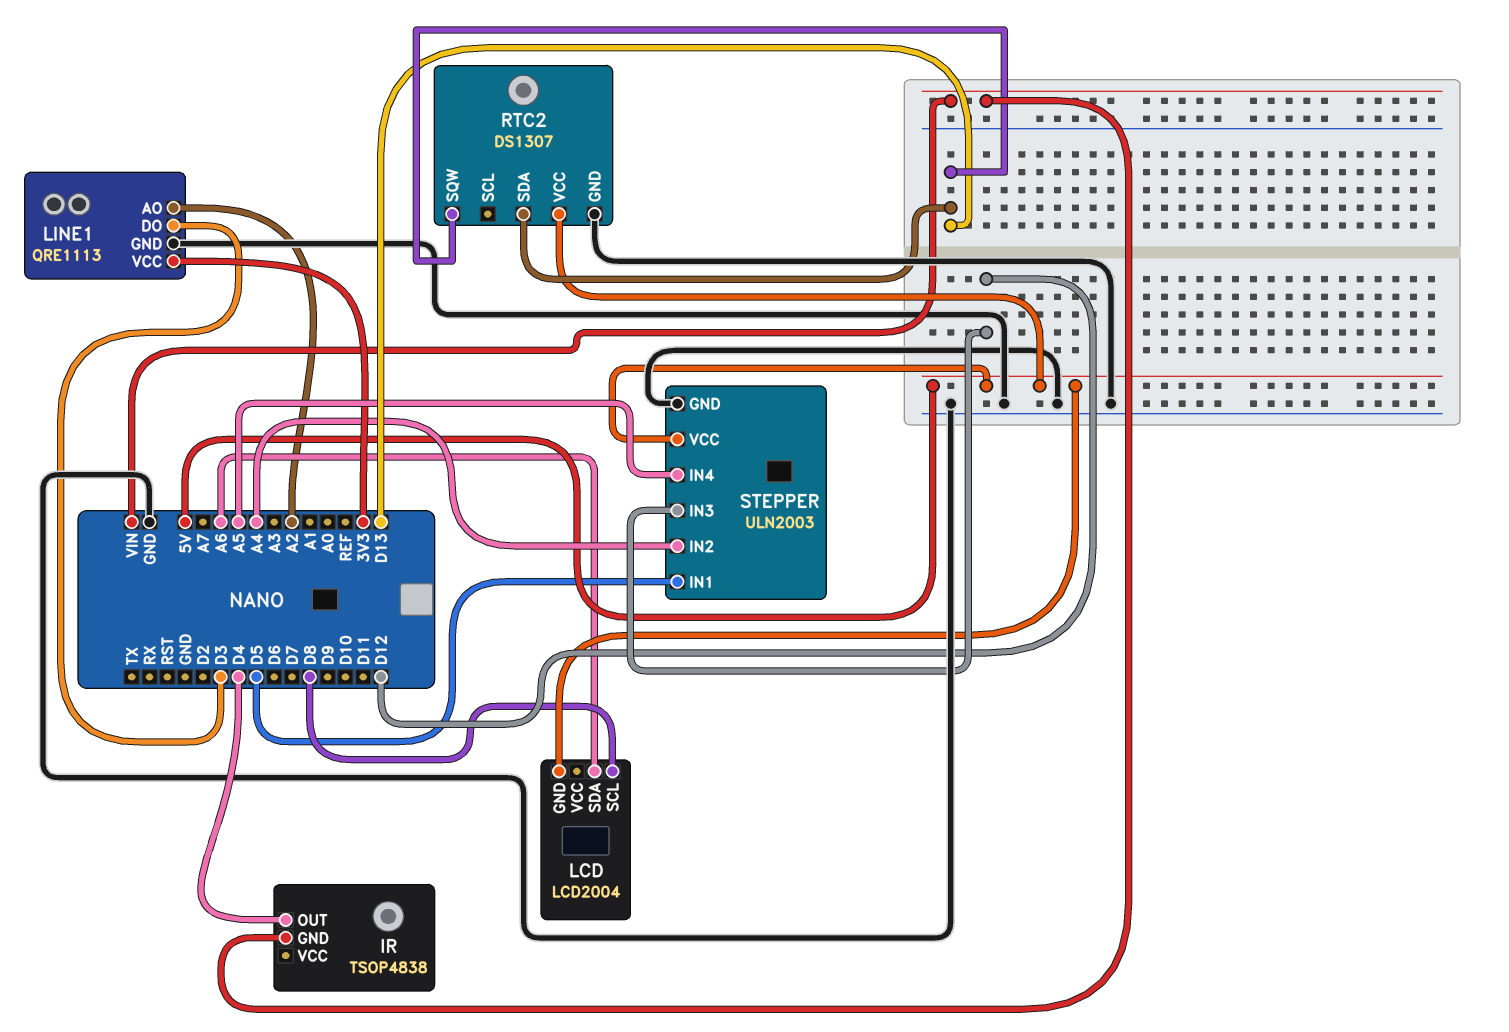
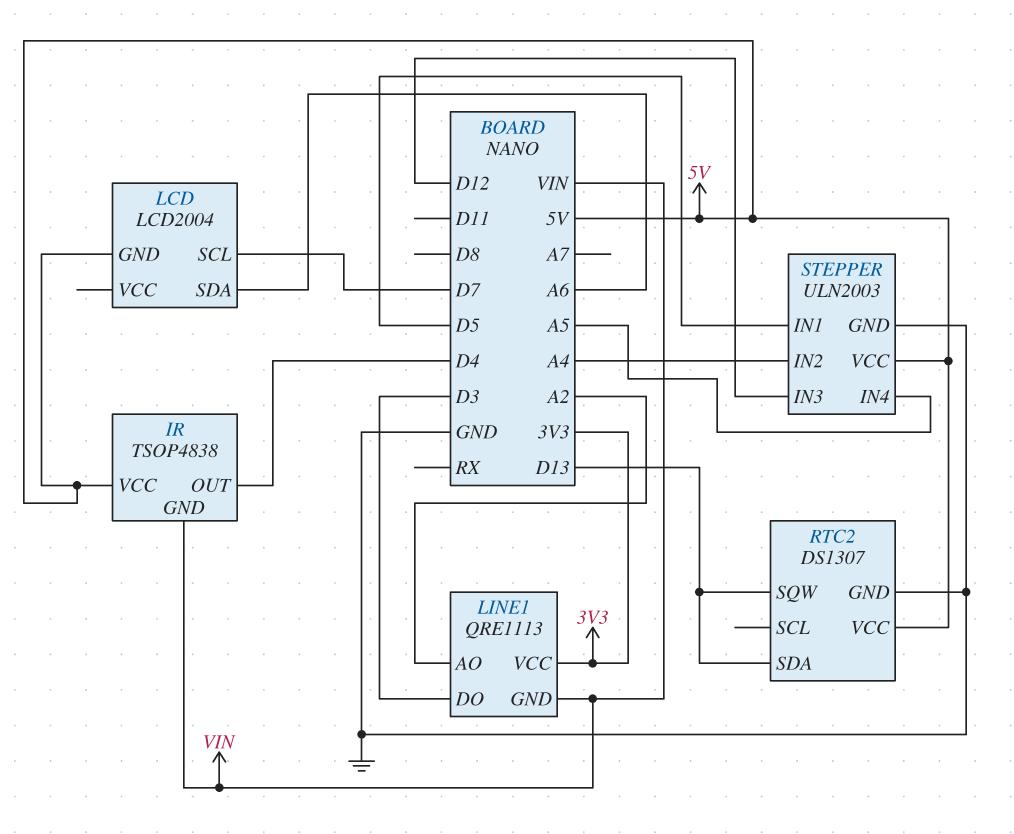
IR pin VCC: none -> 5V
LCD pin SCL: D8 -> D7
LINE1 pin GND: GND -> VIN

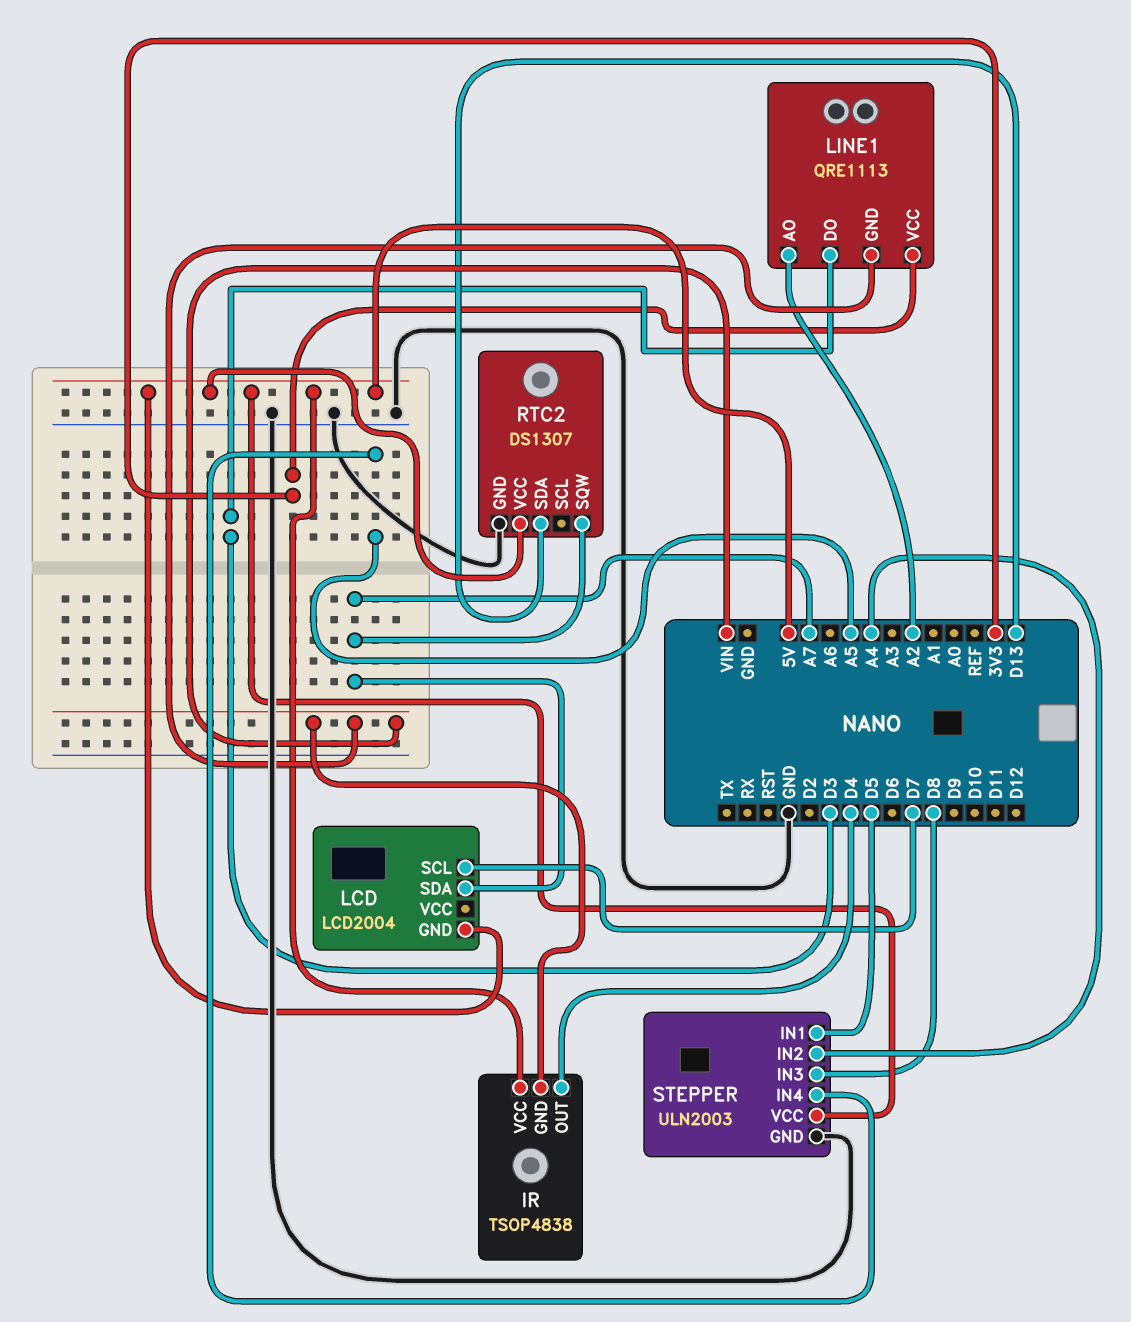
LCD pin SDA: A6 -> A7
RTC2 pin SQW: D13 -> A7
STEPPER pin IN3: D12 -> D8

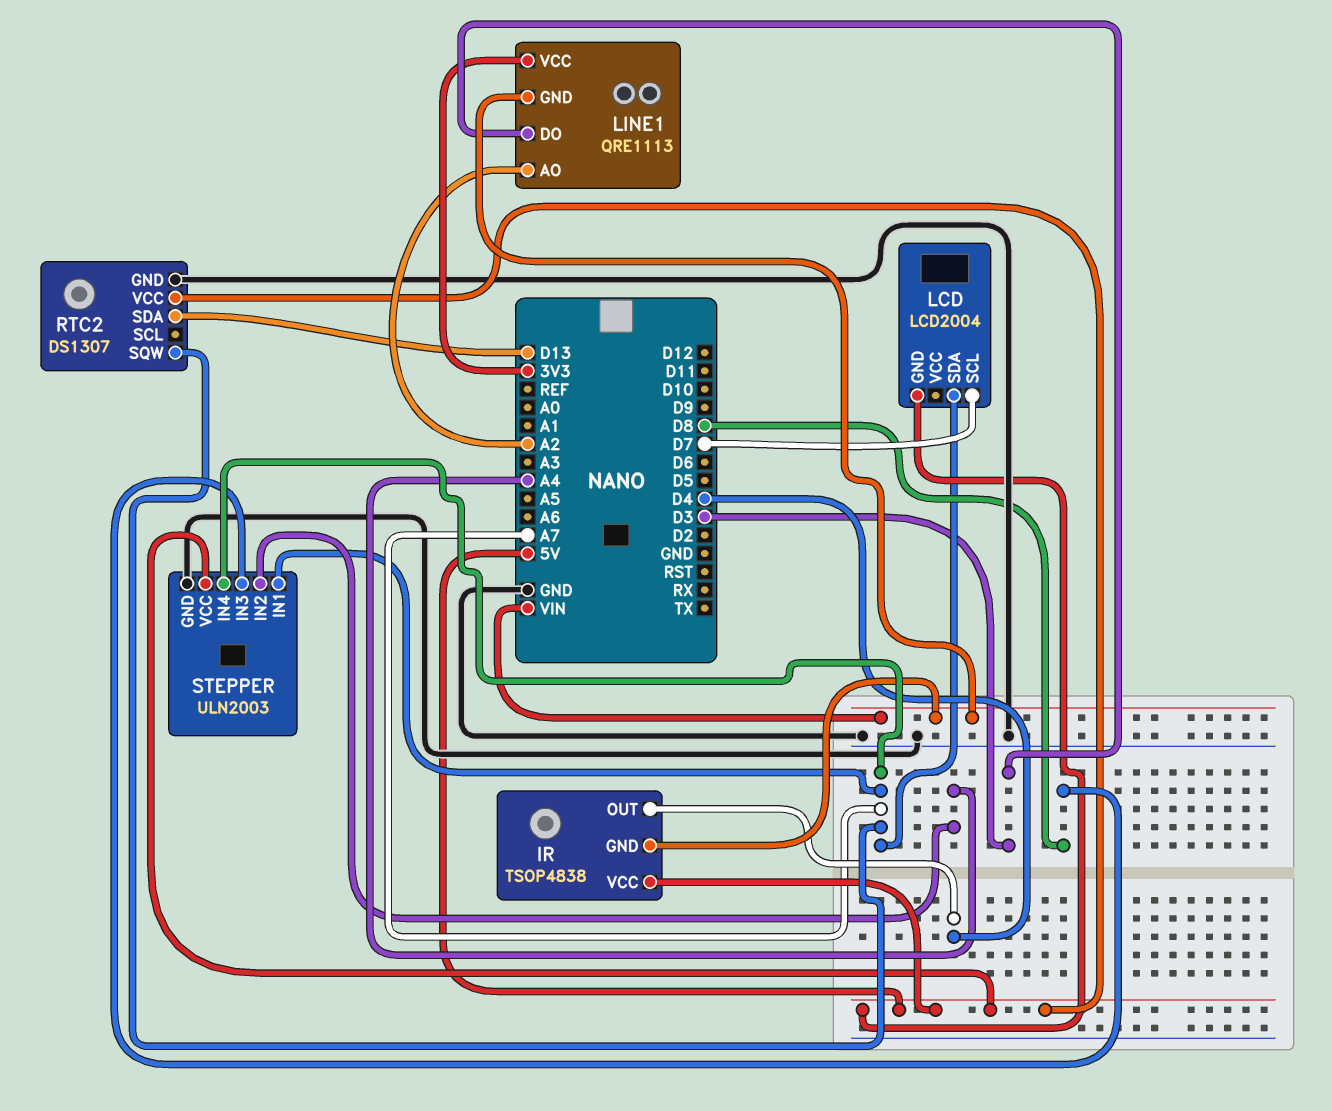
STEPPER pin IN1: D5 -> A7
STEPPER pin IN4: A5 -> A7

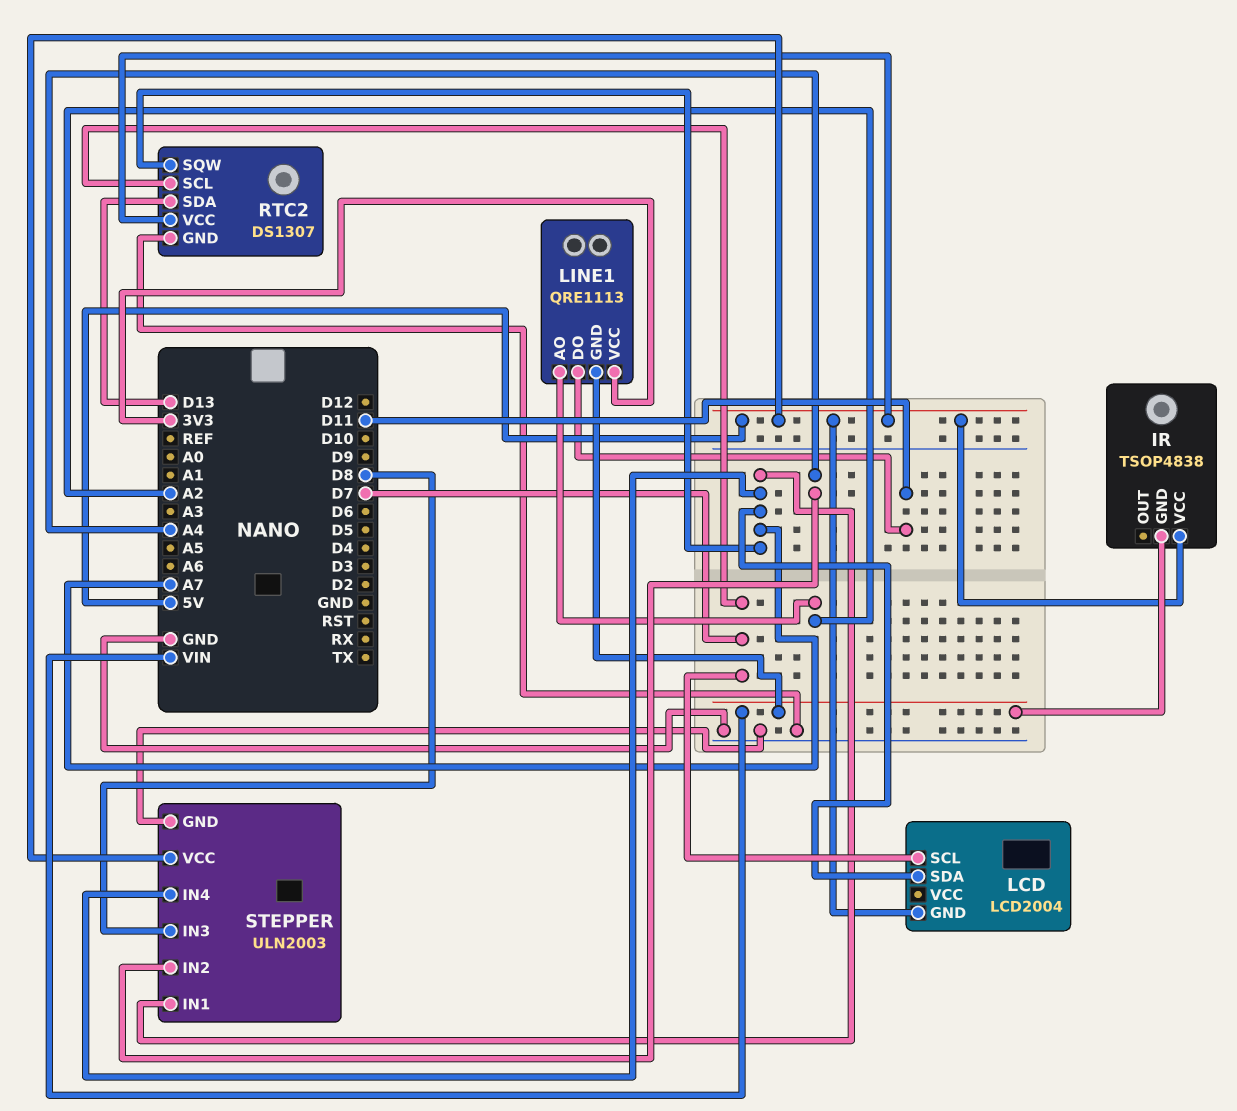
IR pin OUT: D4 -> none
LINE1 pin DO: D3 -> D11
RTC2 pin SCL: none -> D7

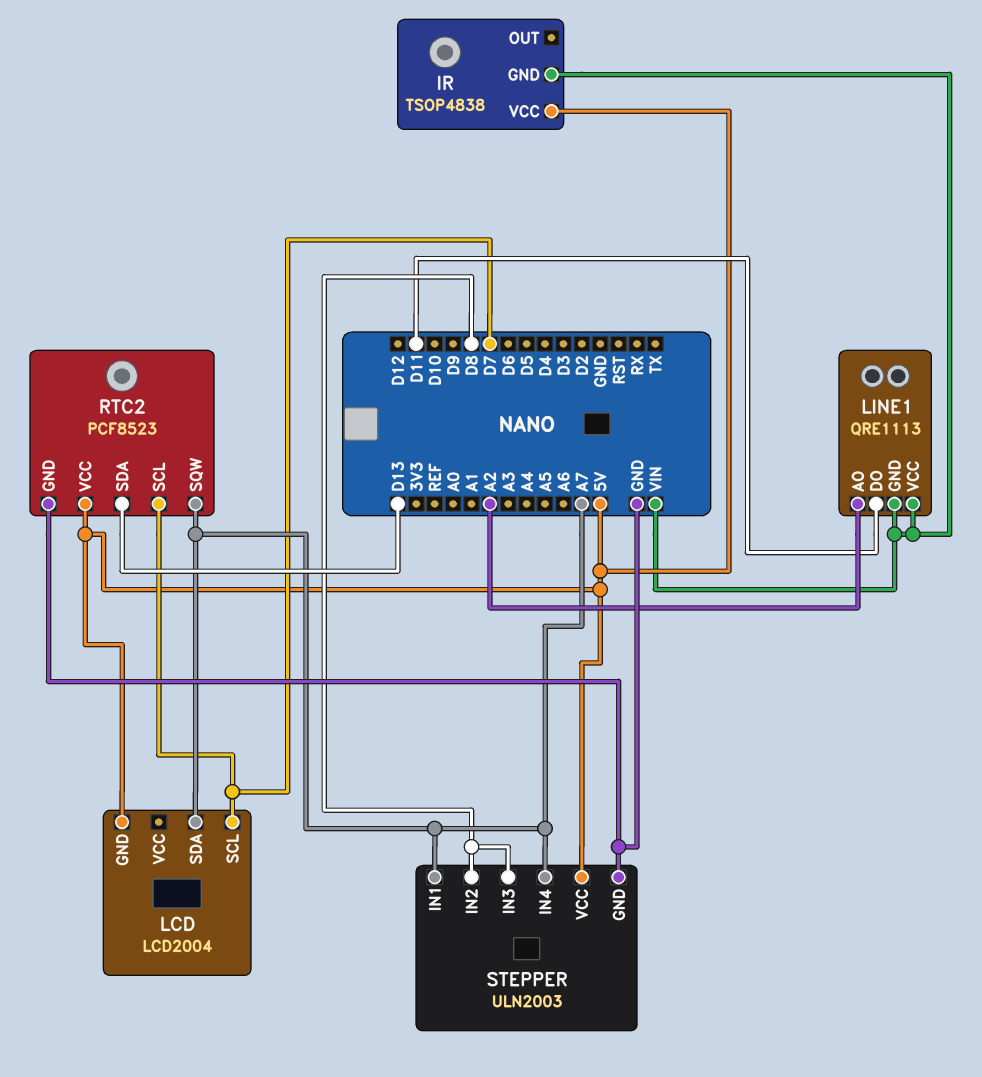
LINE1 pin VCC: 3V3 -> VIN
RTC2: DS1307 -> PCF8523
STEPPER pin IN2: A4 -> D8

